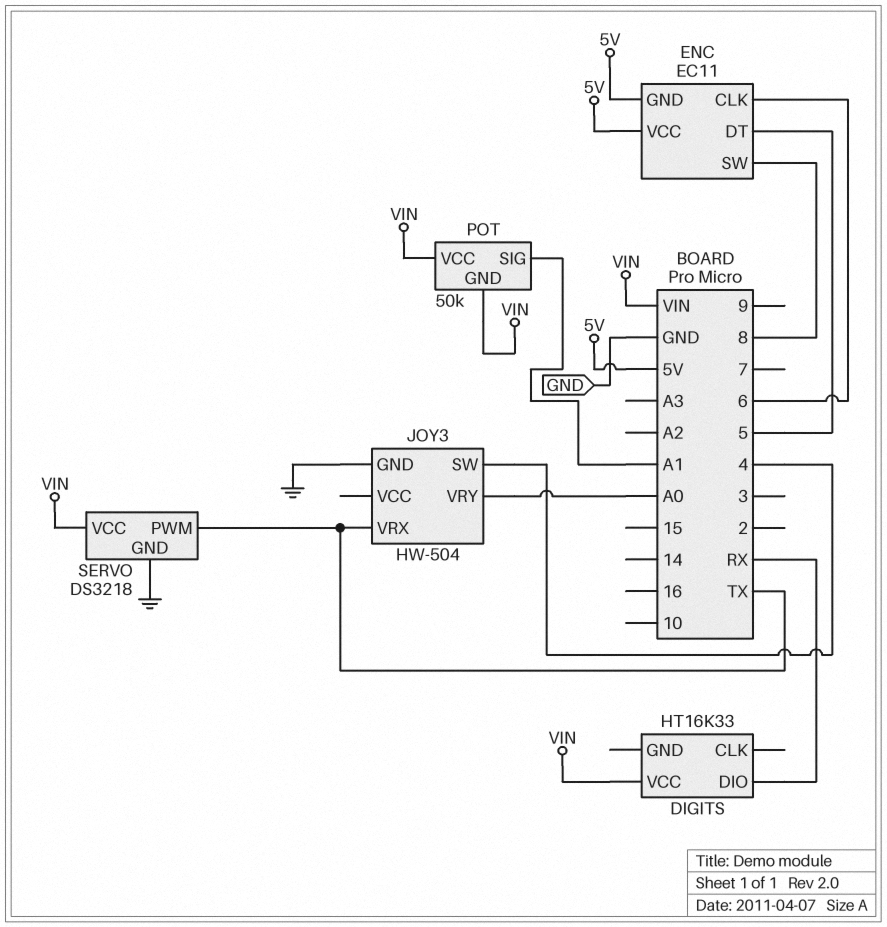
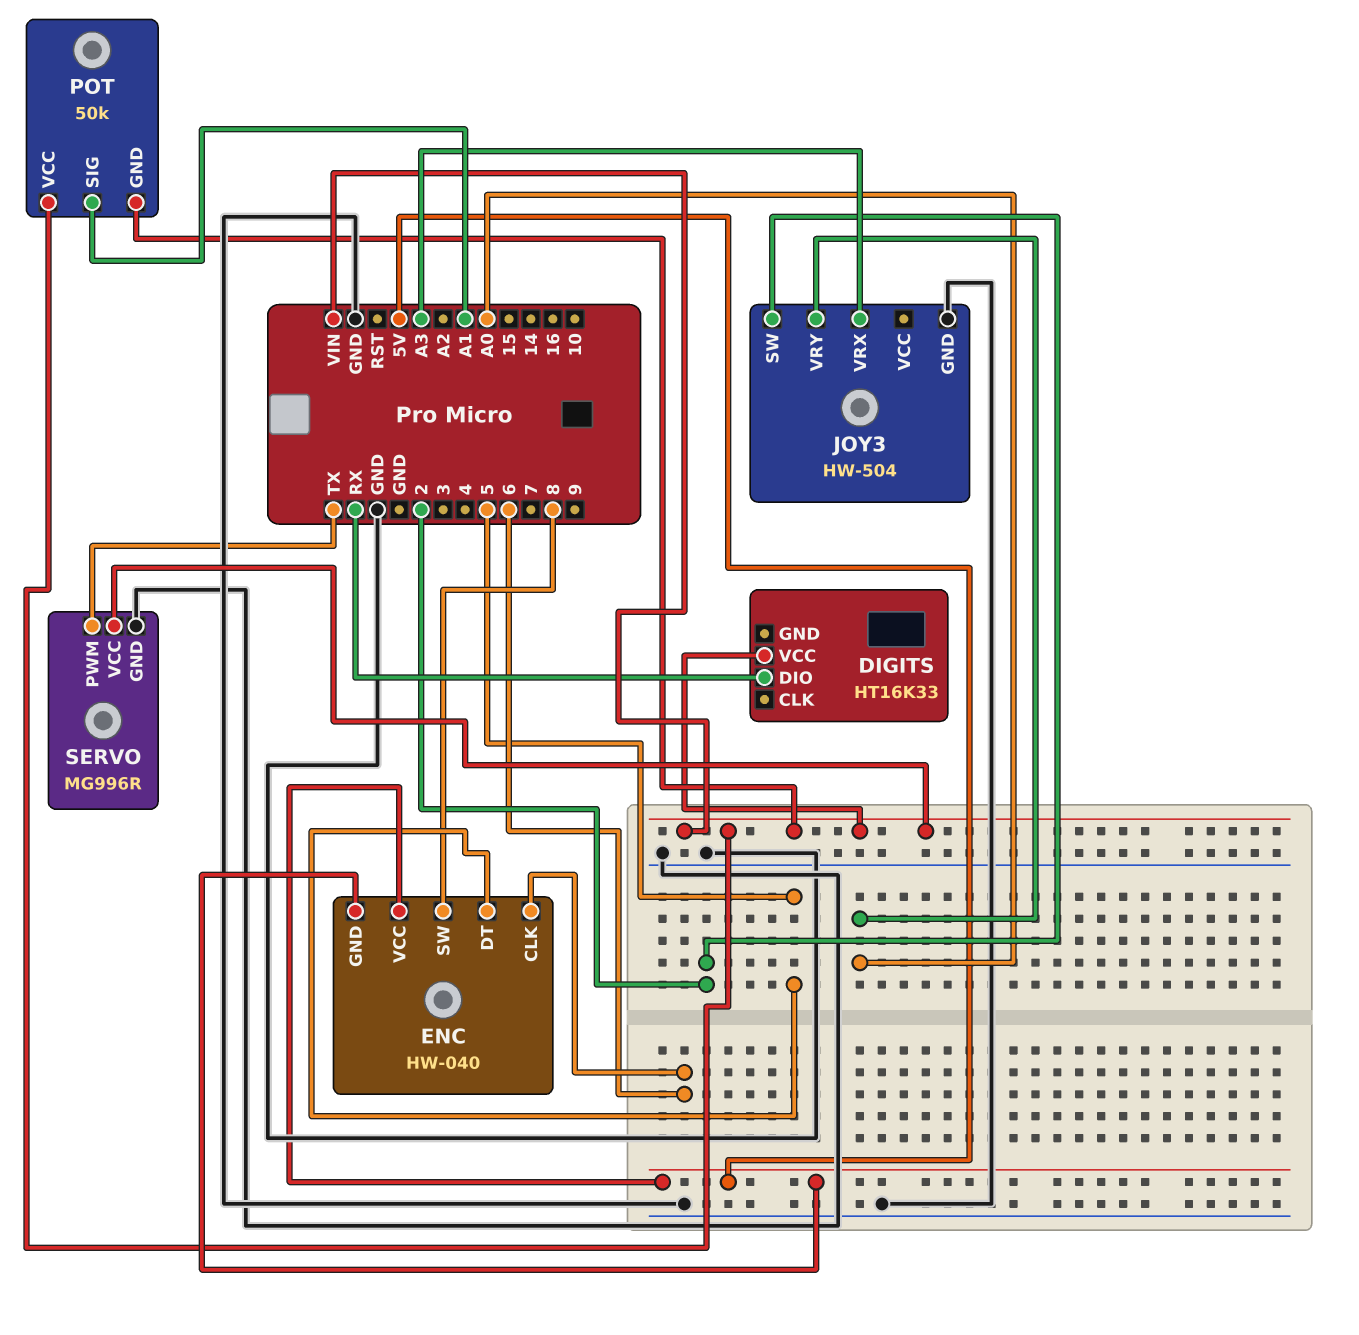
ENC: EC11 -> HW-040
JOY3 pin SW: 4 -> 2
JOY3 pin VRX: TX -> A3
SERVO: DS3218 -> MG996R

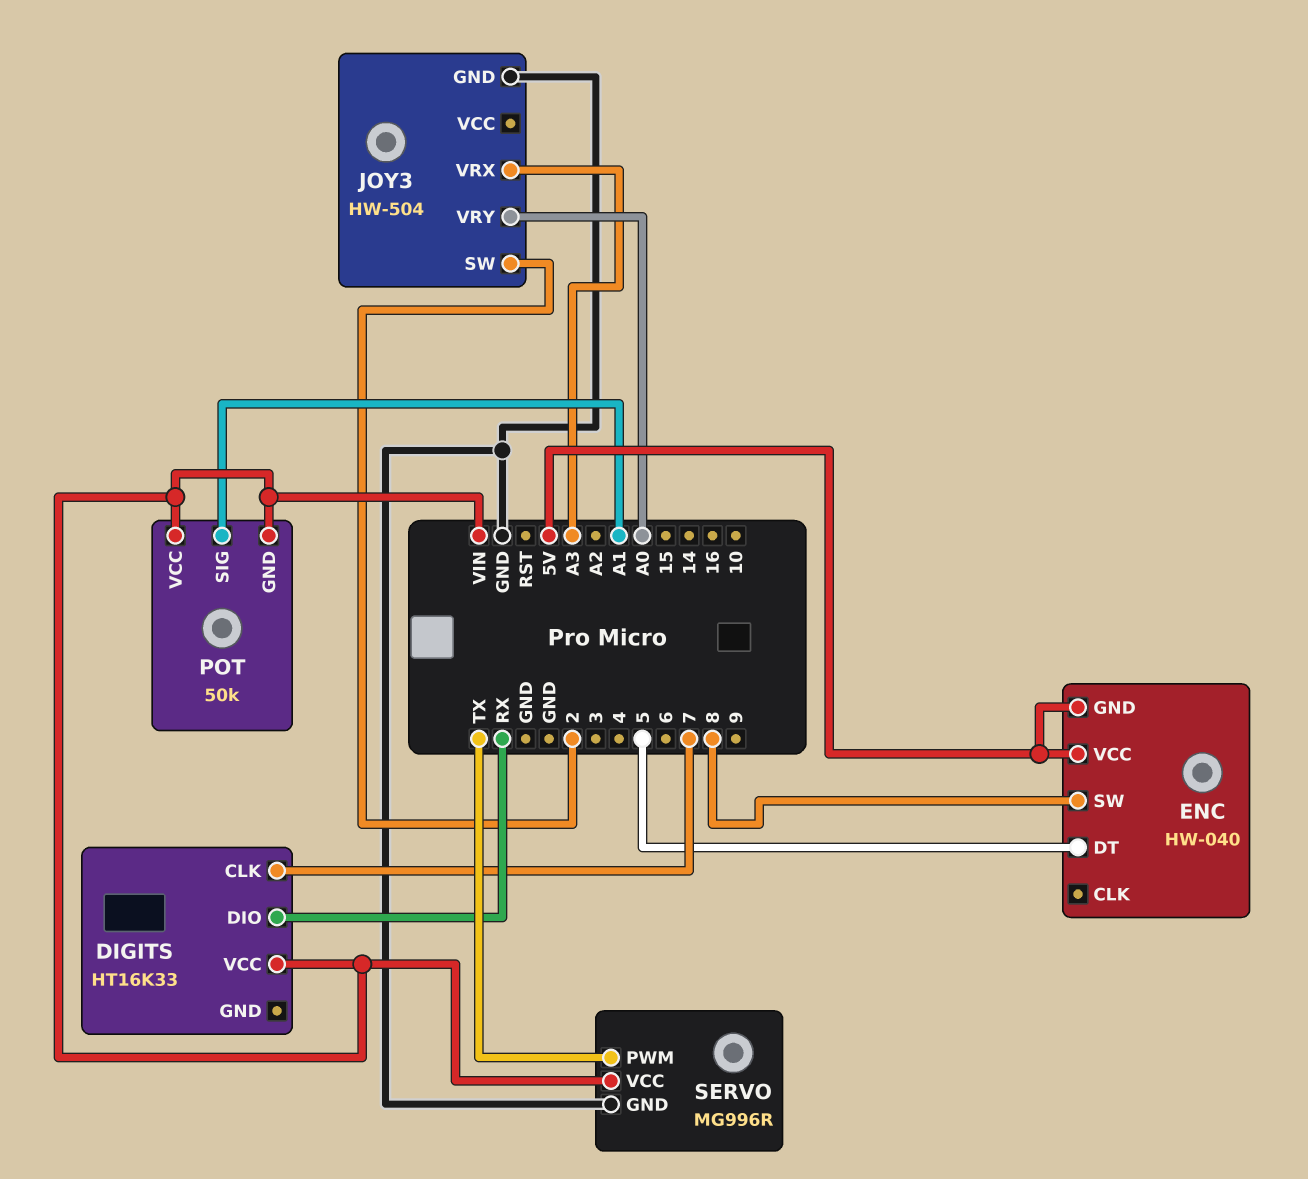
DIGITS pin CLK: none -> 7
ENC pin CLK: 6 -> none

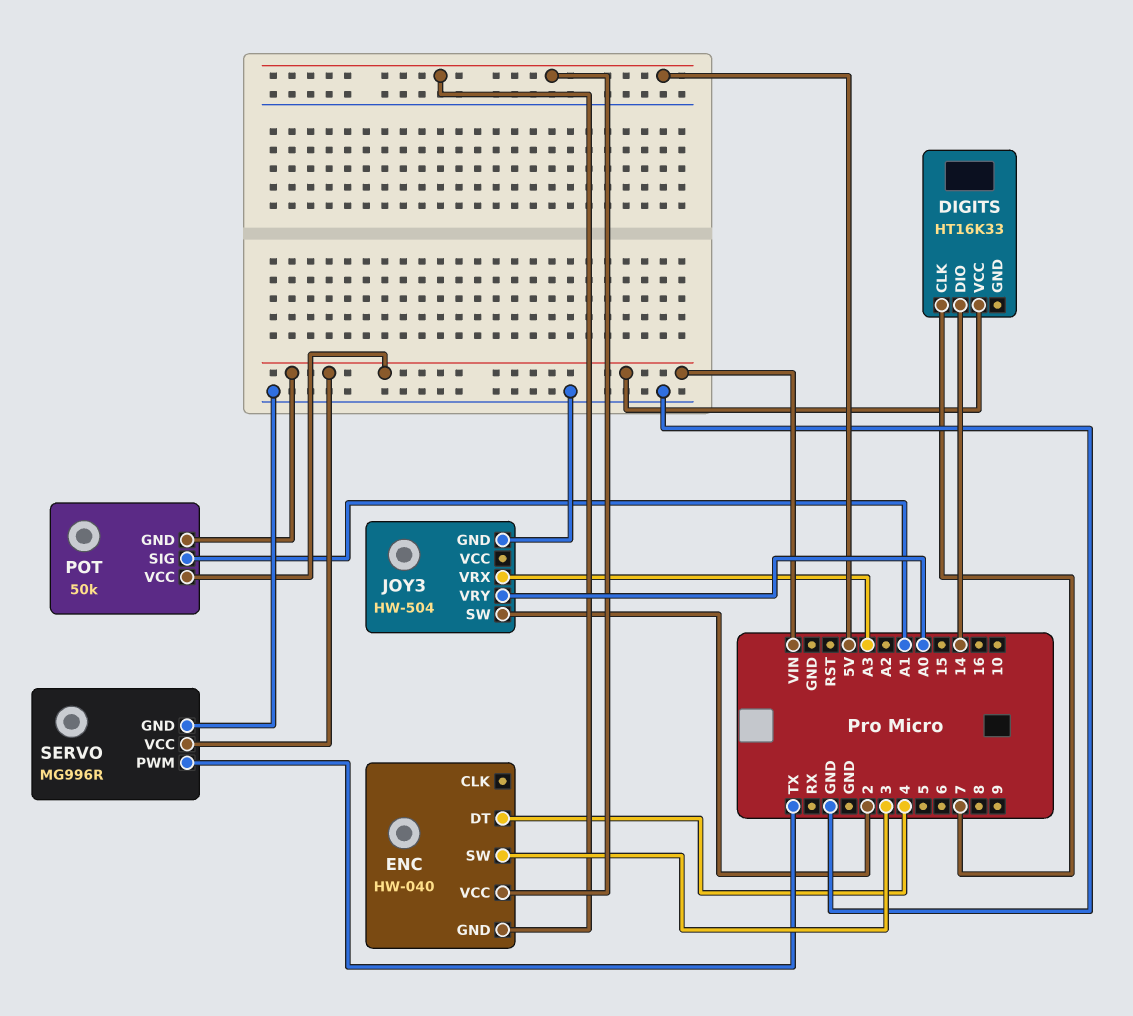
DIGITS pin DIO: RX -> 14
ENC pin DT: 5 -> 4
ENC pin SW: 8 -> 3

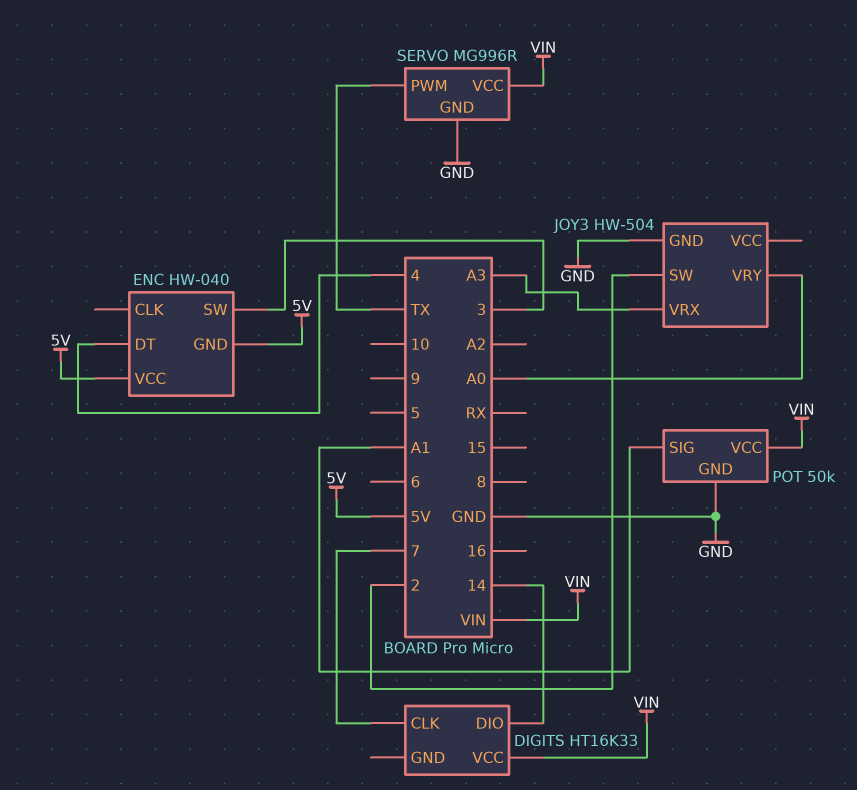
POT pin GND: VIN -> GND

